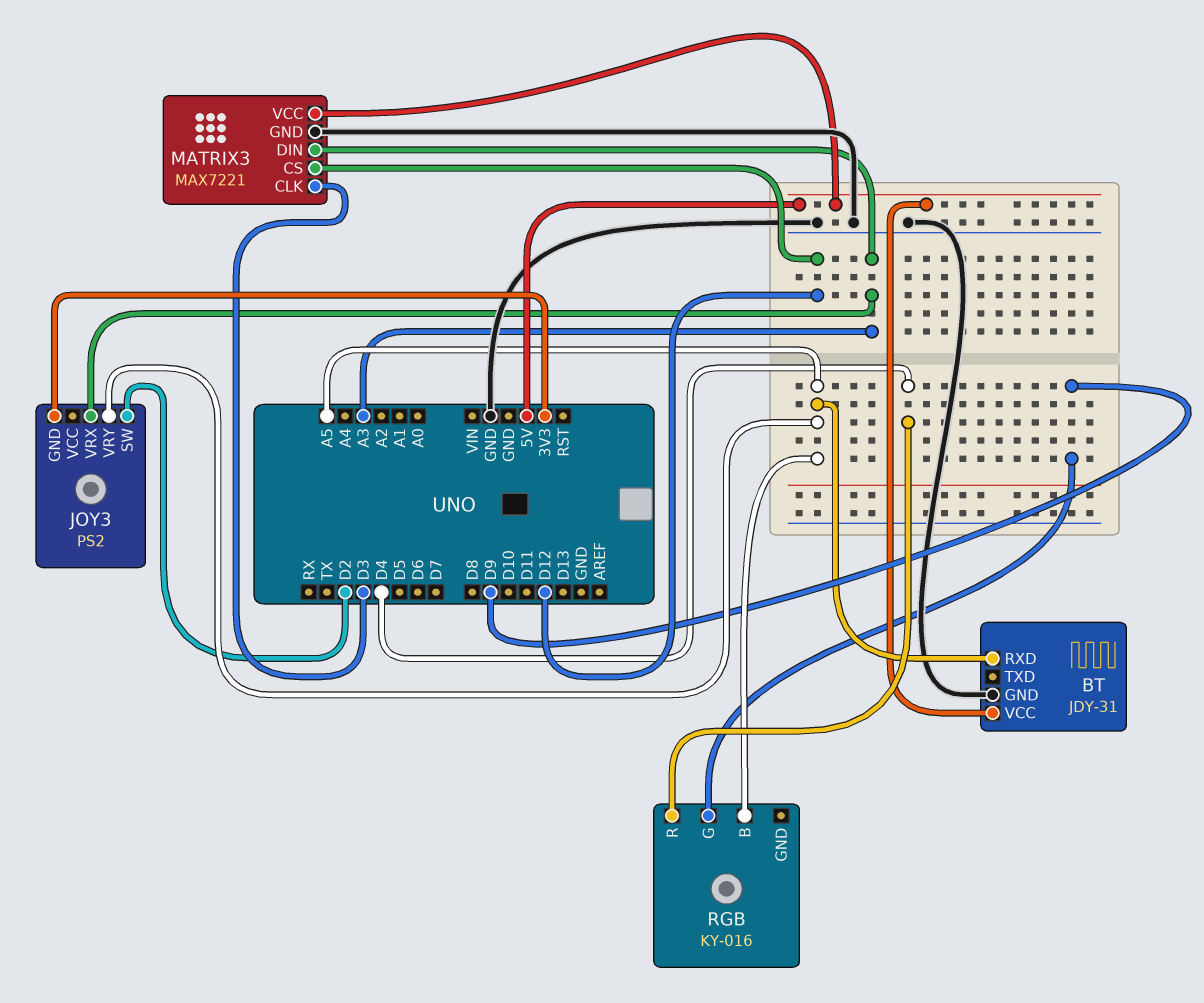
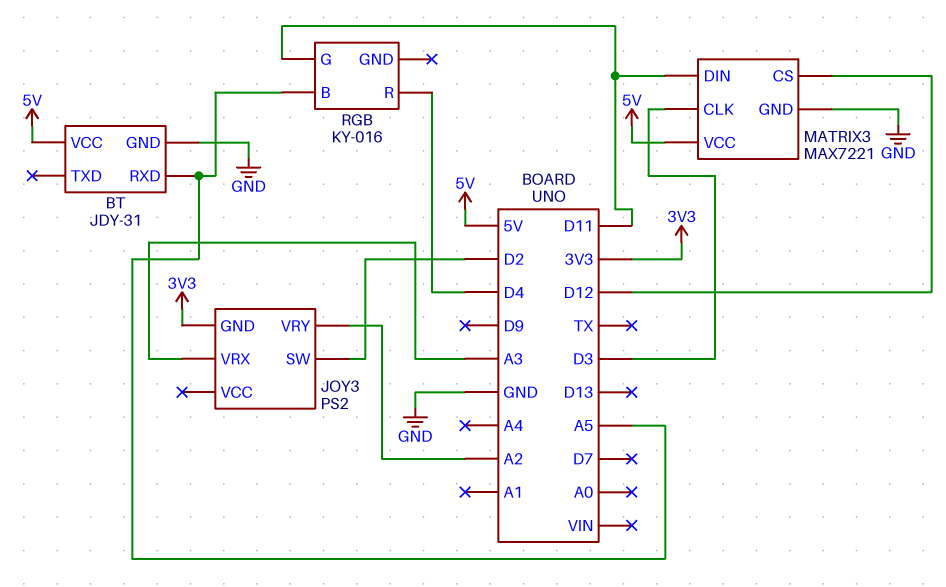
JOY3 pin VRY: A5 -> A2
MATRIX3 pin DIN: A3 -> D11
RGB pin G: D9 -> D11

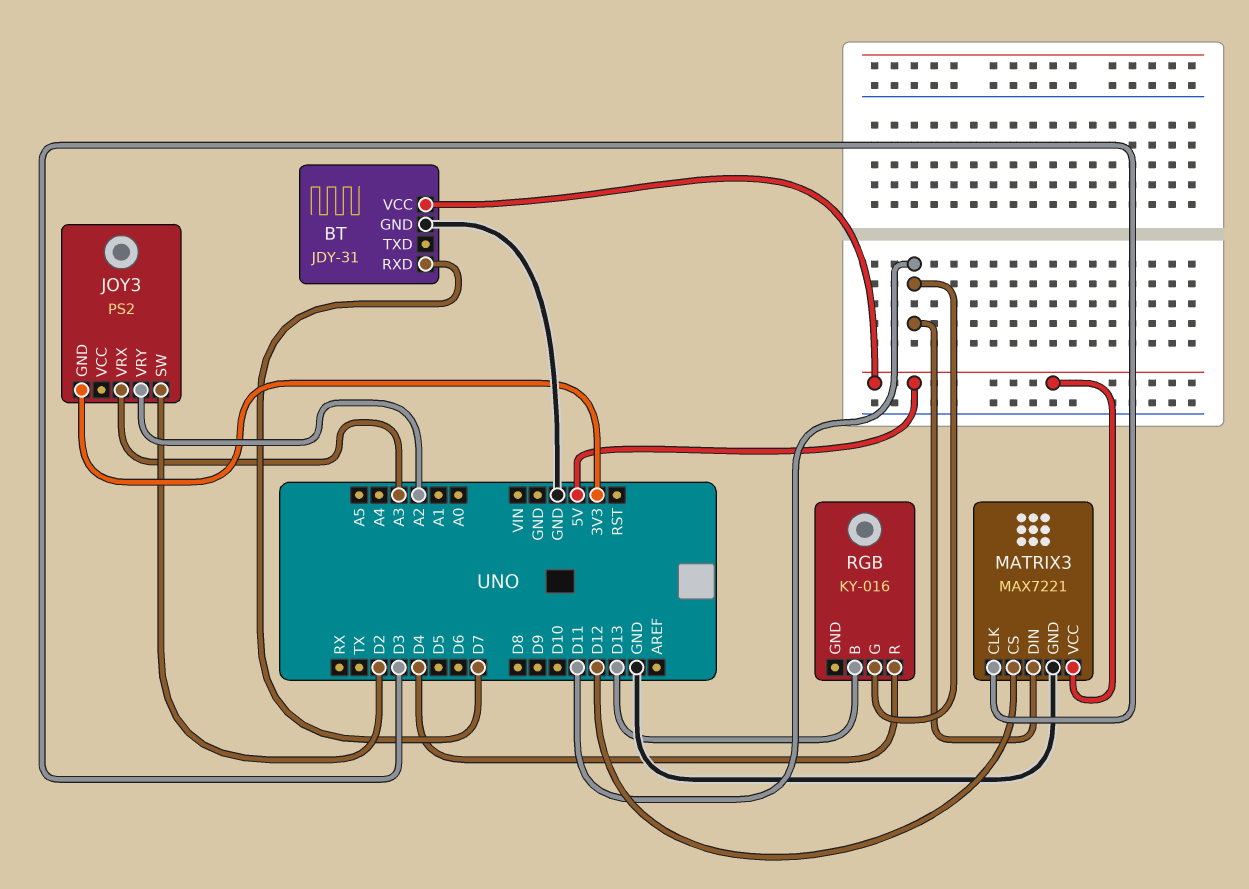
BT pin RXD: A5 -> D7
RGB pin B: A5 -> D13

